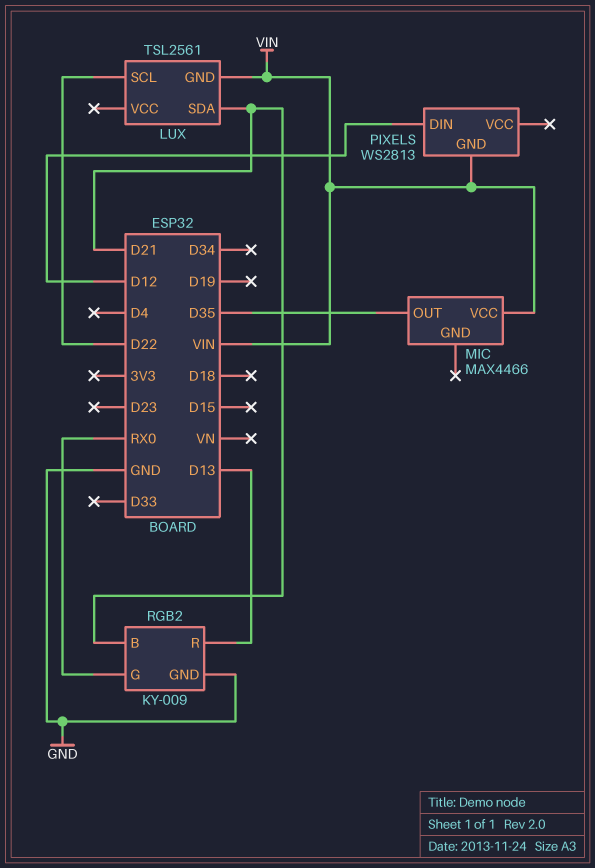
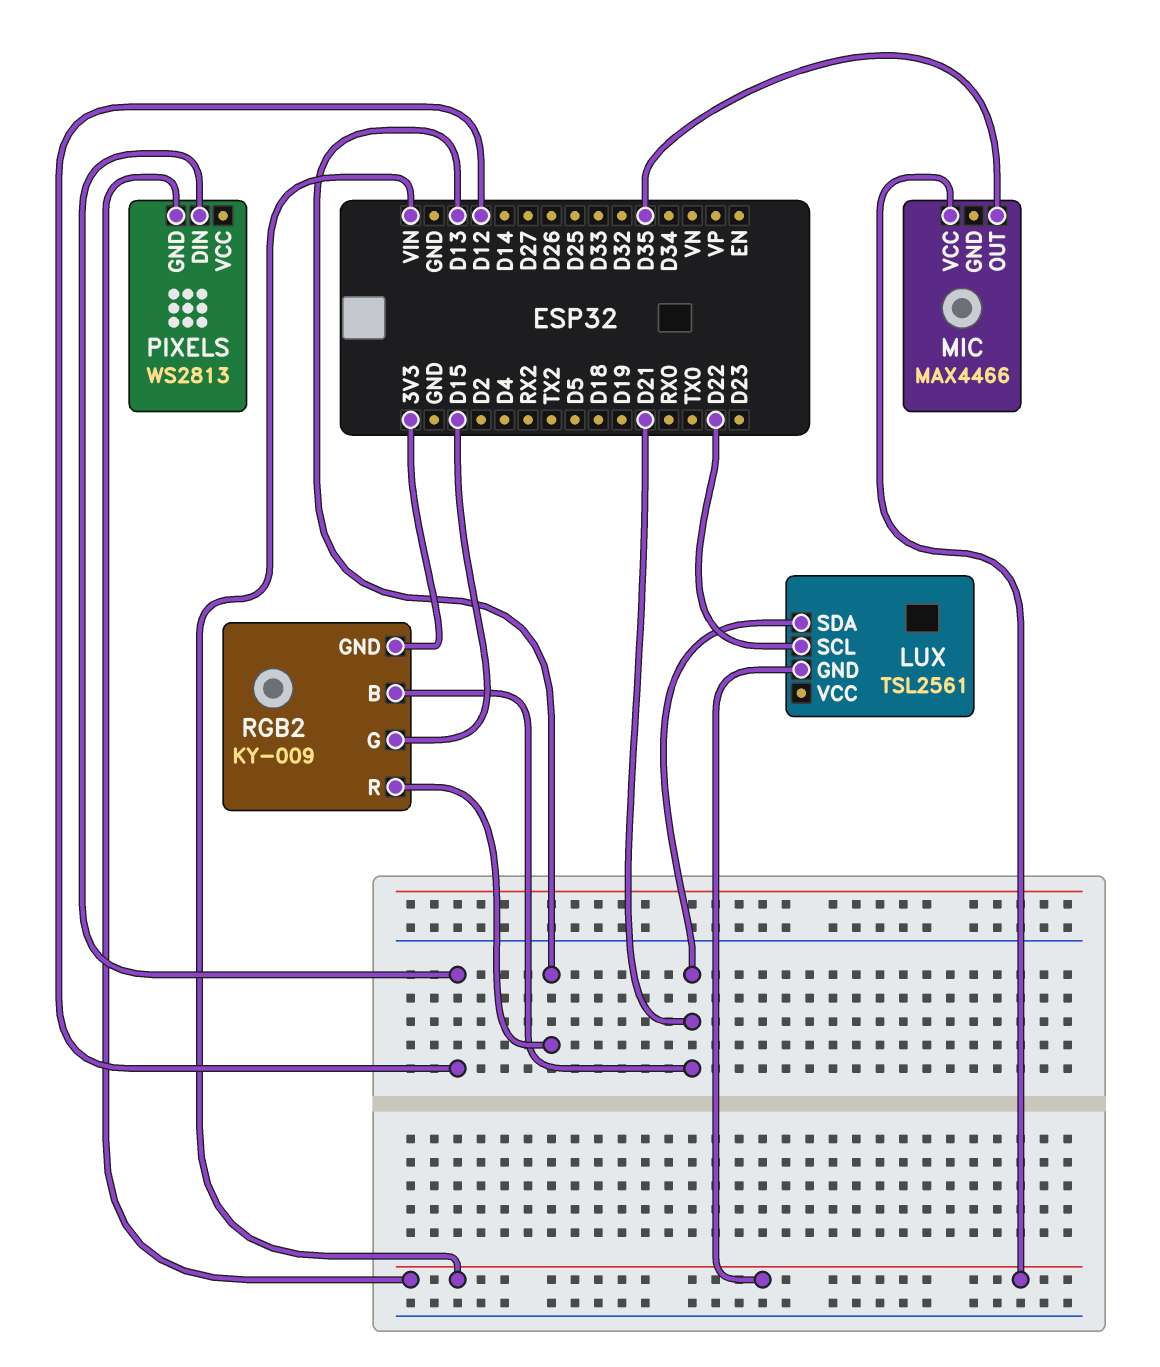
RGB2 pin G: RX0 -> D15
RGB2 pin GND: GND -> 3V3

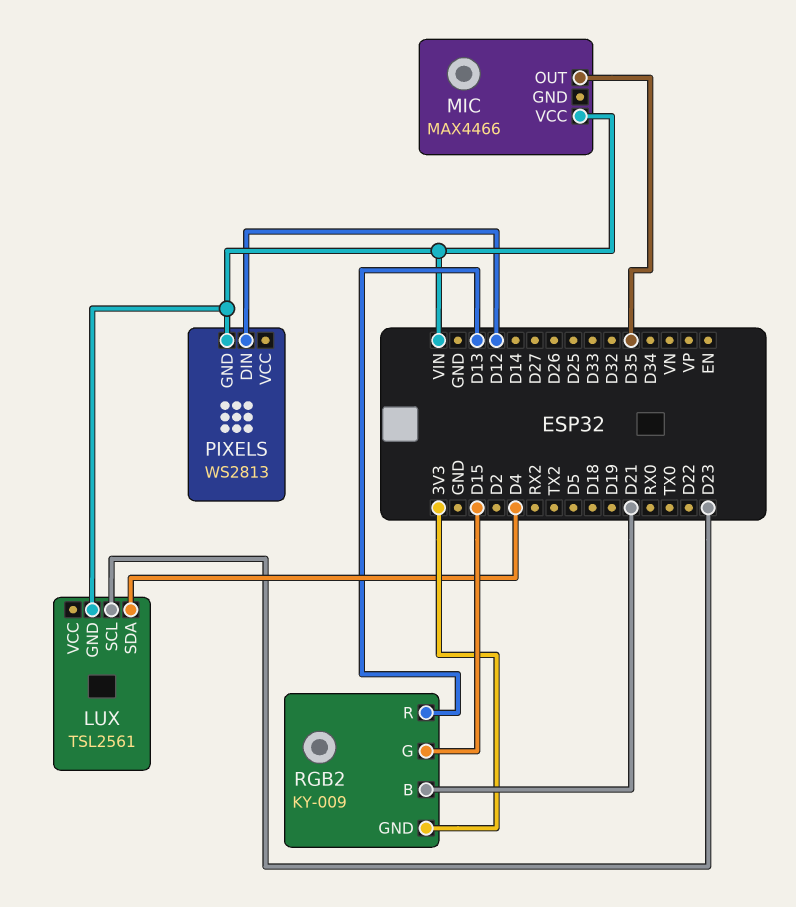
LUX pin SCL: D22 -> D23
LUX pin SDA: D21 -> D4

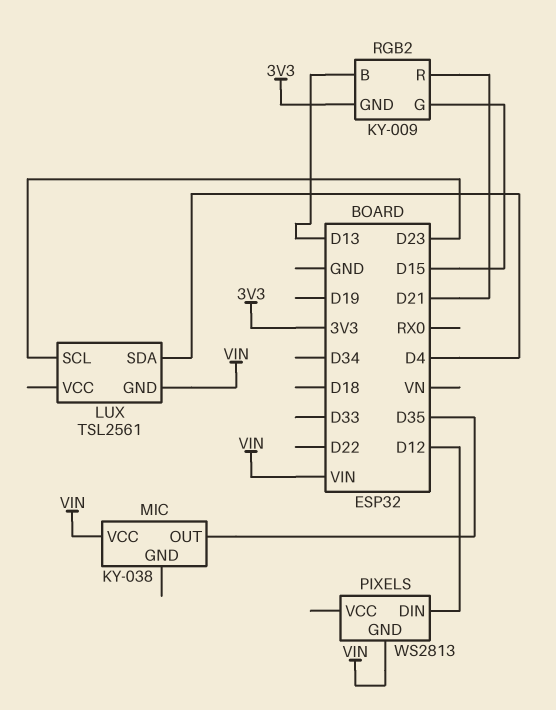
MIC: MAX4466 -> KY-038
RGB2 pin B: D21 -> D13
RGB2 pin R: D13 -> D21

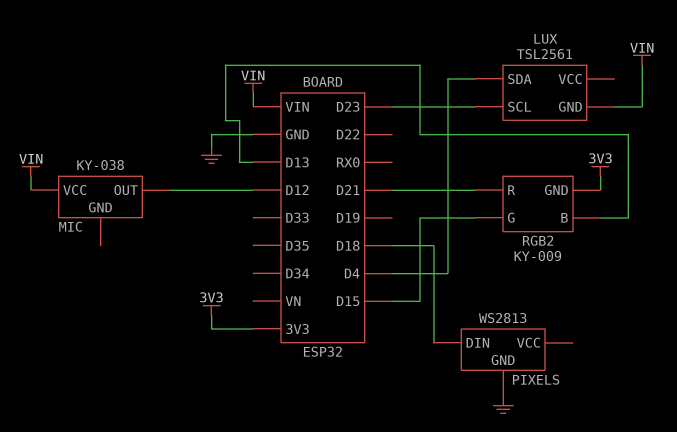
MIC pin OUT: D35 -> D12
PIXELS pin DIN: D12 -> D18
PIXELS pin GND: VIN -> GND

